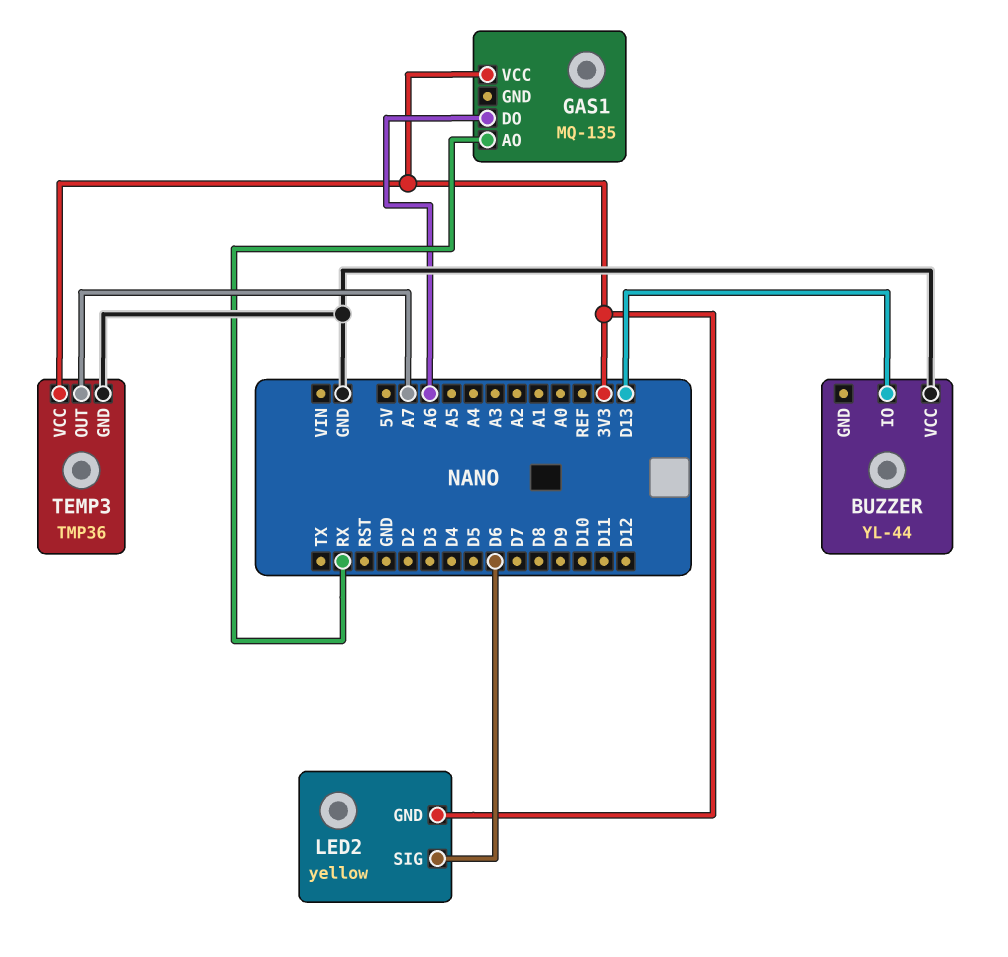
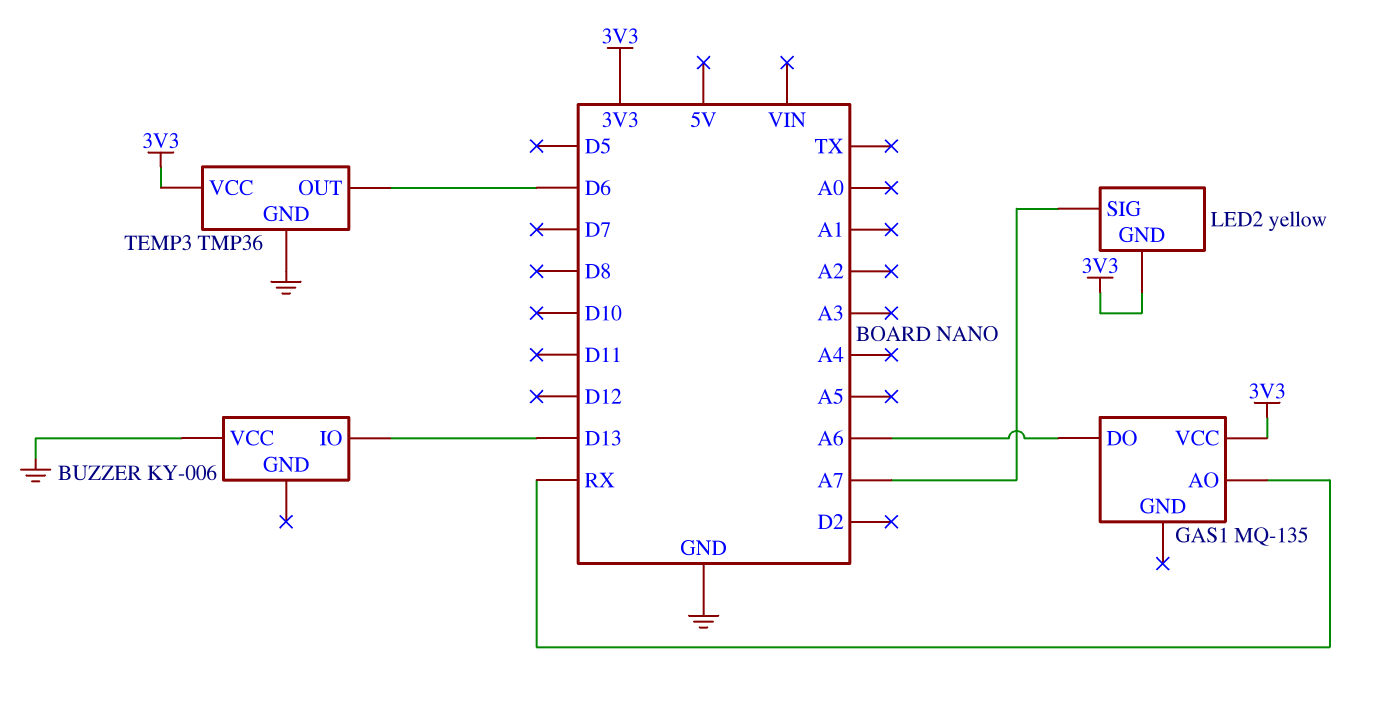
BUZZER: YL-44 -> KY-006
LED2 pin SIG: D6 -> A7
TEMP3 pin OUT: A7 -> D6

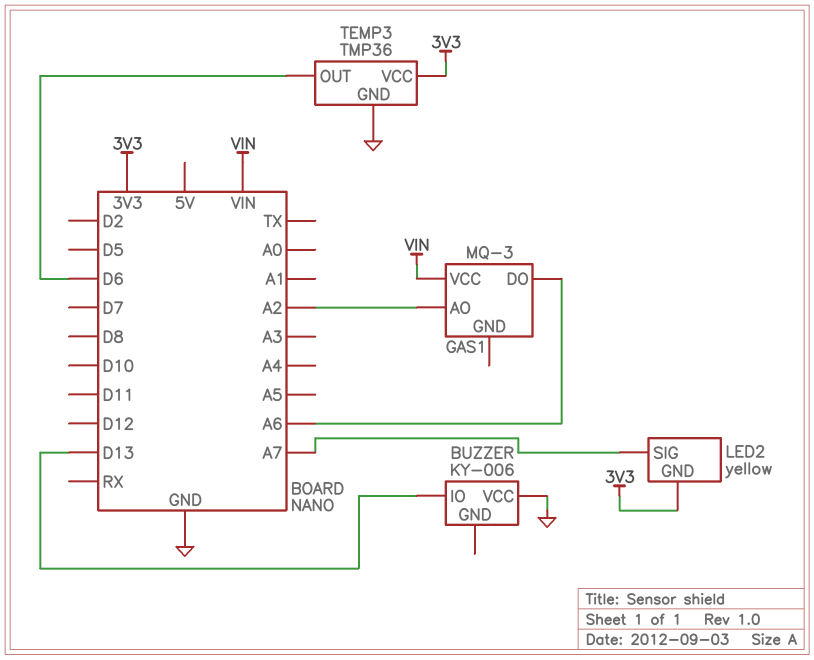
GAS1: MQ-135 -> MQ-3
GAS1 pin AO: RX -> A2
GAS1 pin VCC: 3V3 -> VIN

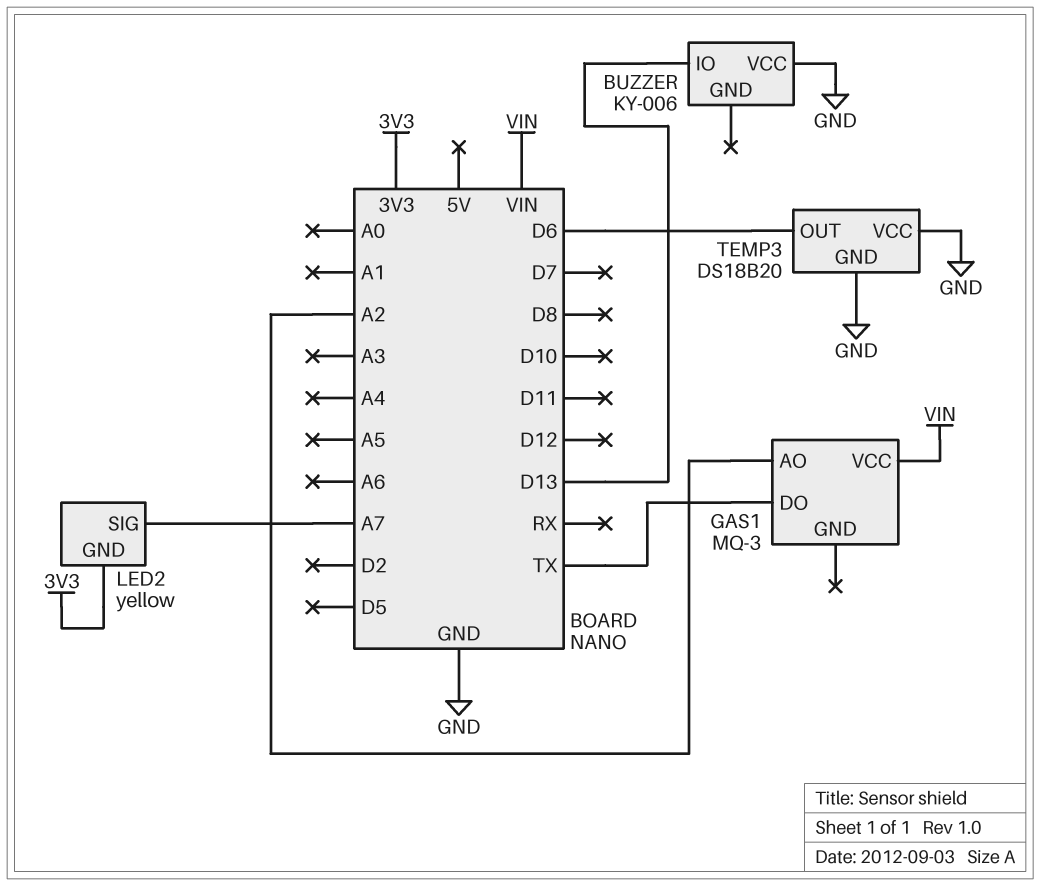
GAS1 pin DO: A6 -> TX
TEMP3: TMP36 -> DS18B20
TEMP3 pin VCC: 3V3 -> GND

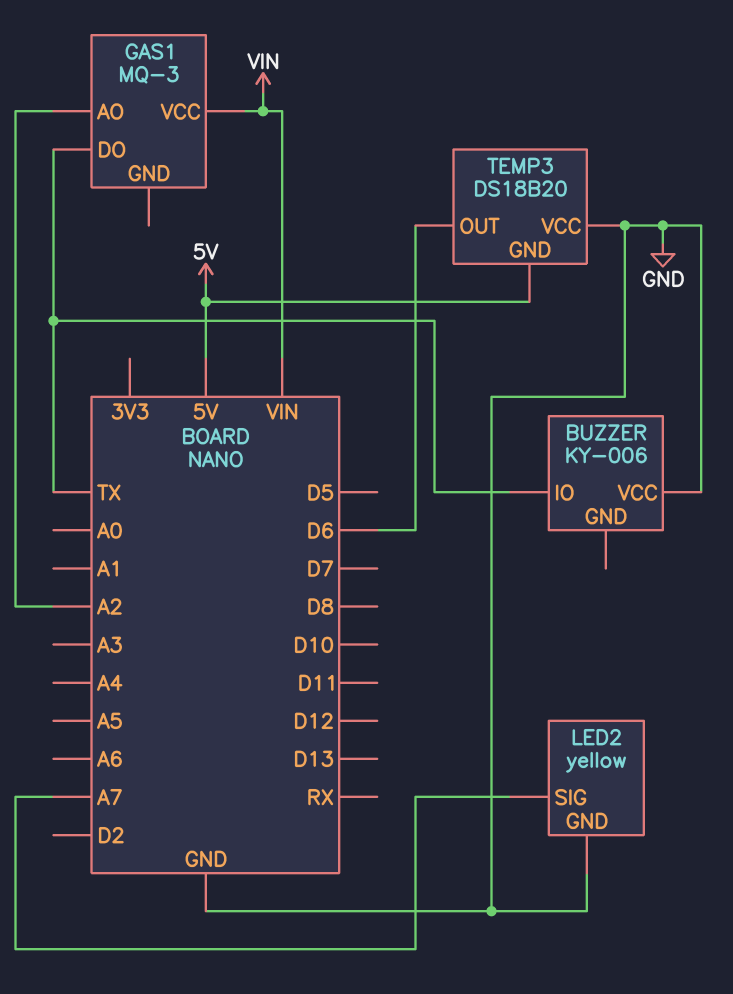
BUZZER pin IO: D13 -> TX
LED2 pin GND: 3V3 -> GND
TEMP3 pin GND: GND -> 5V

